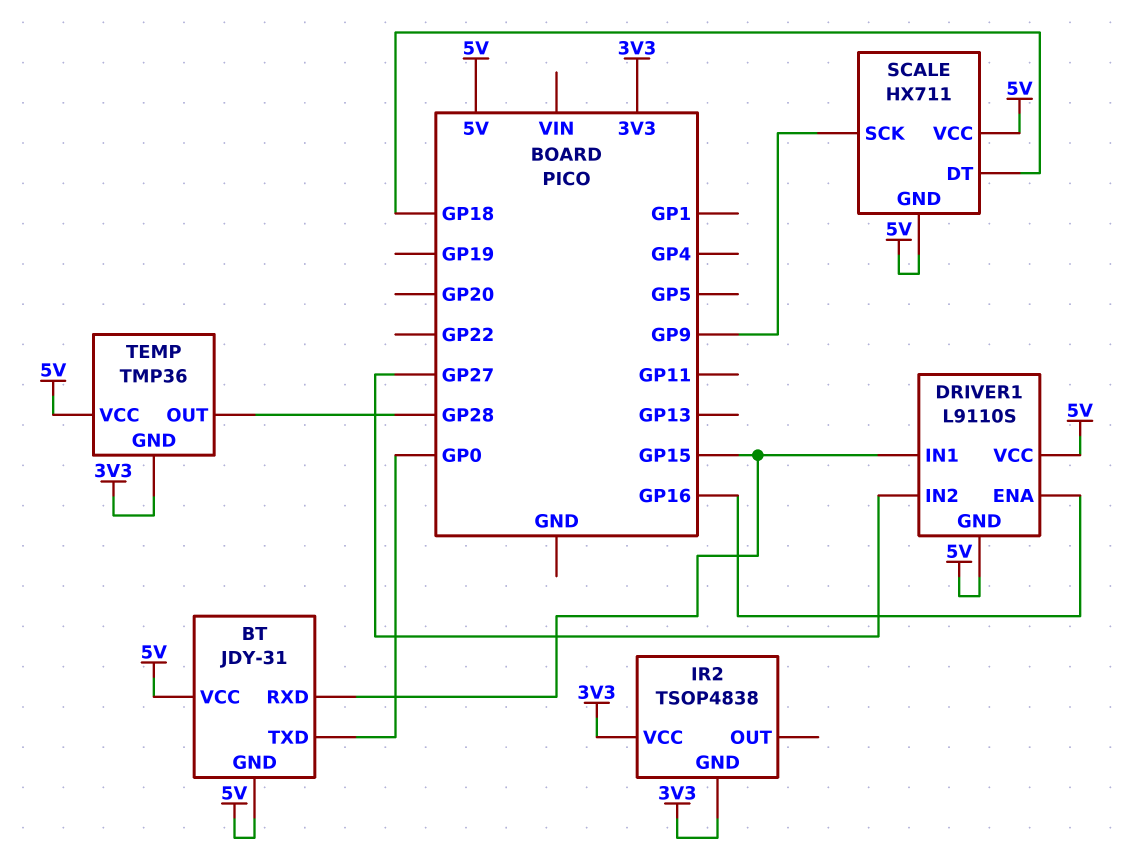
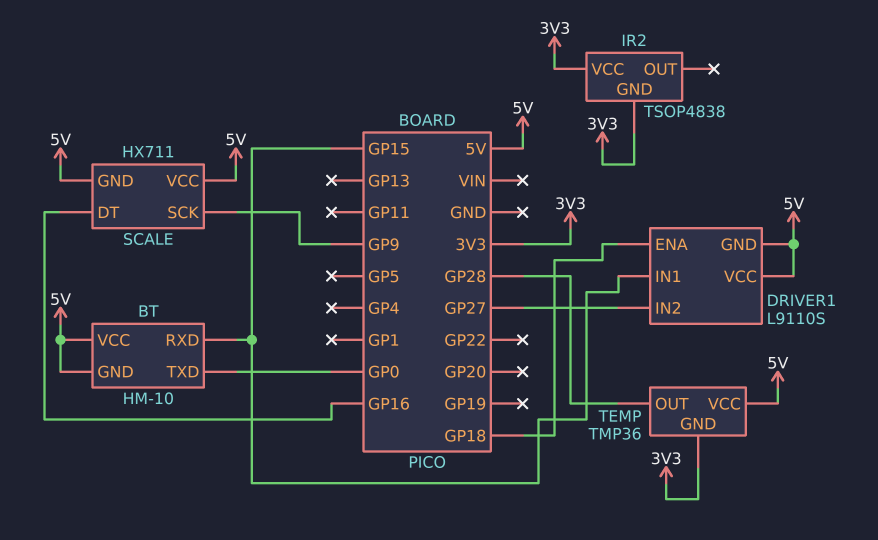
BT: JDY-31 -> HM-10
DRIVER1 pin ENA: GP16 -> GP18
SCALE pin DT: GP18 -> GP16

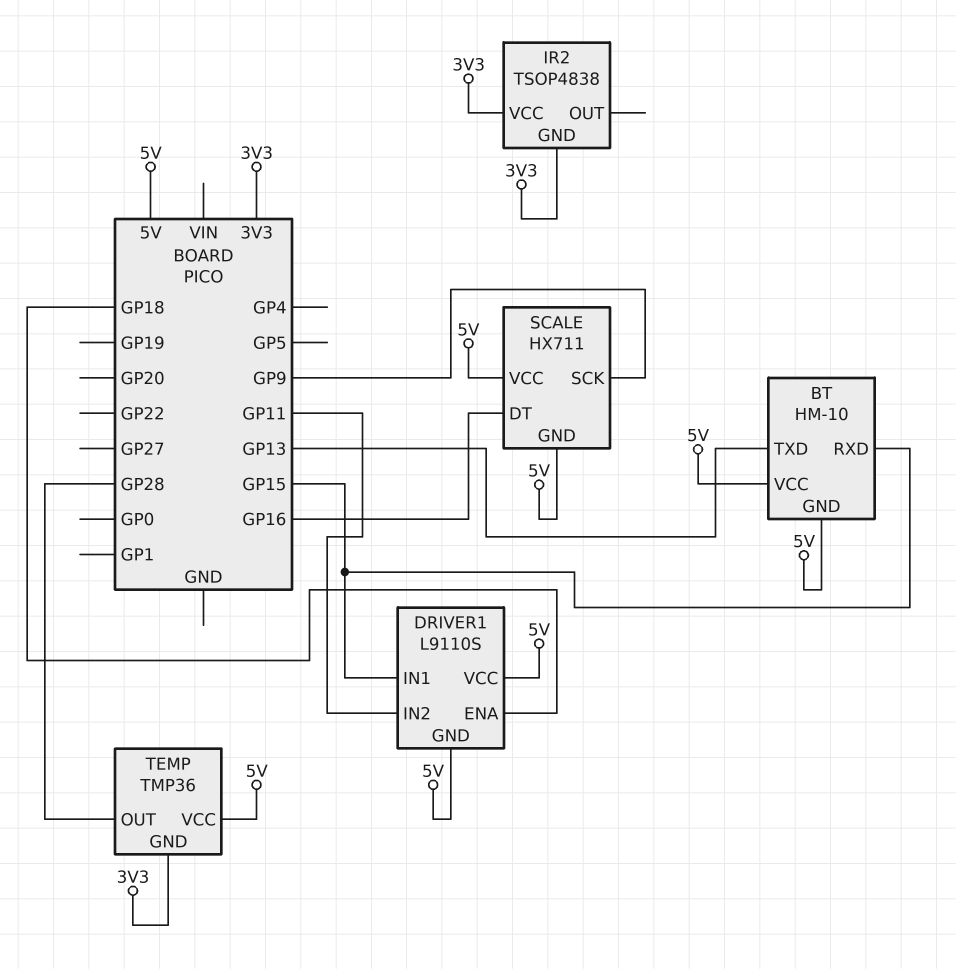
BT pin TXD: GP0 -> GP13
DRIVER1 pin IN2: GP27 -> GP11

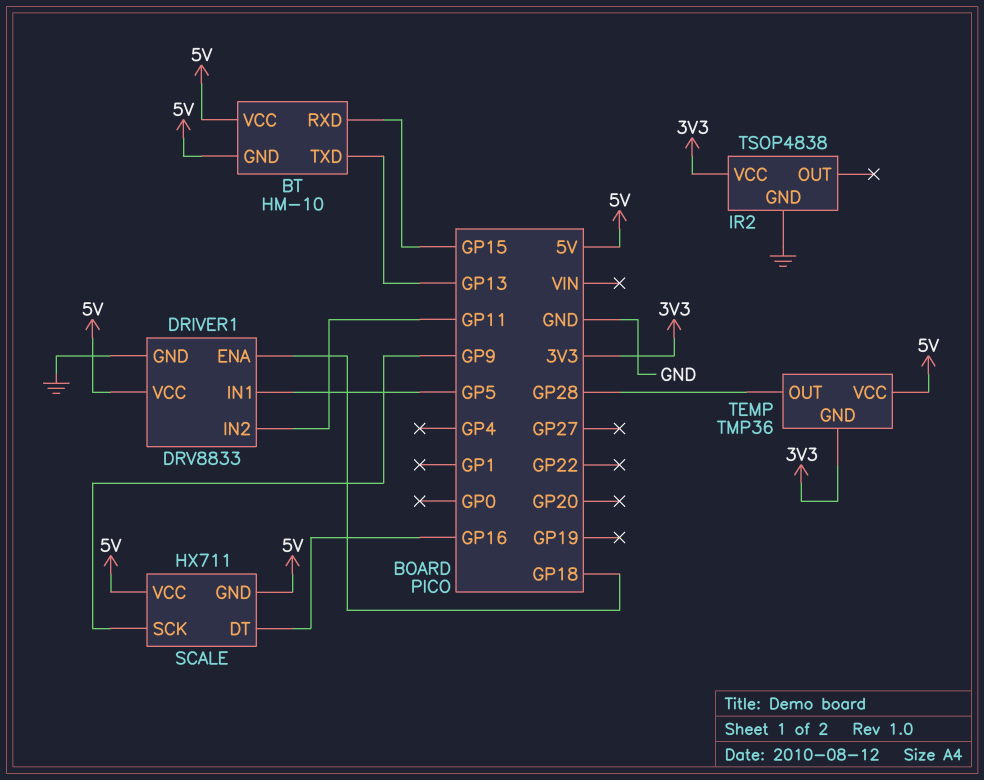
DRIVER1: L9110S -> DRV8833
DRIVER1 pin GND: 5V -> GND
DRIVER1 pin IN1: GP15 -> GP5
IR2 pin GND: 3V3 -> GND

